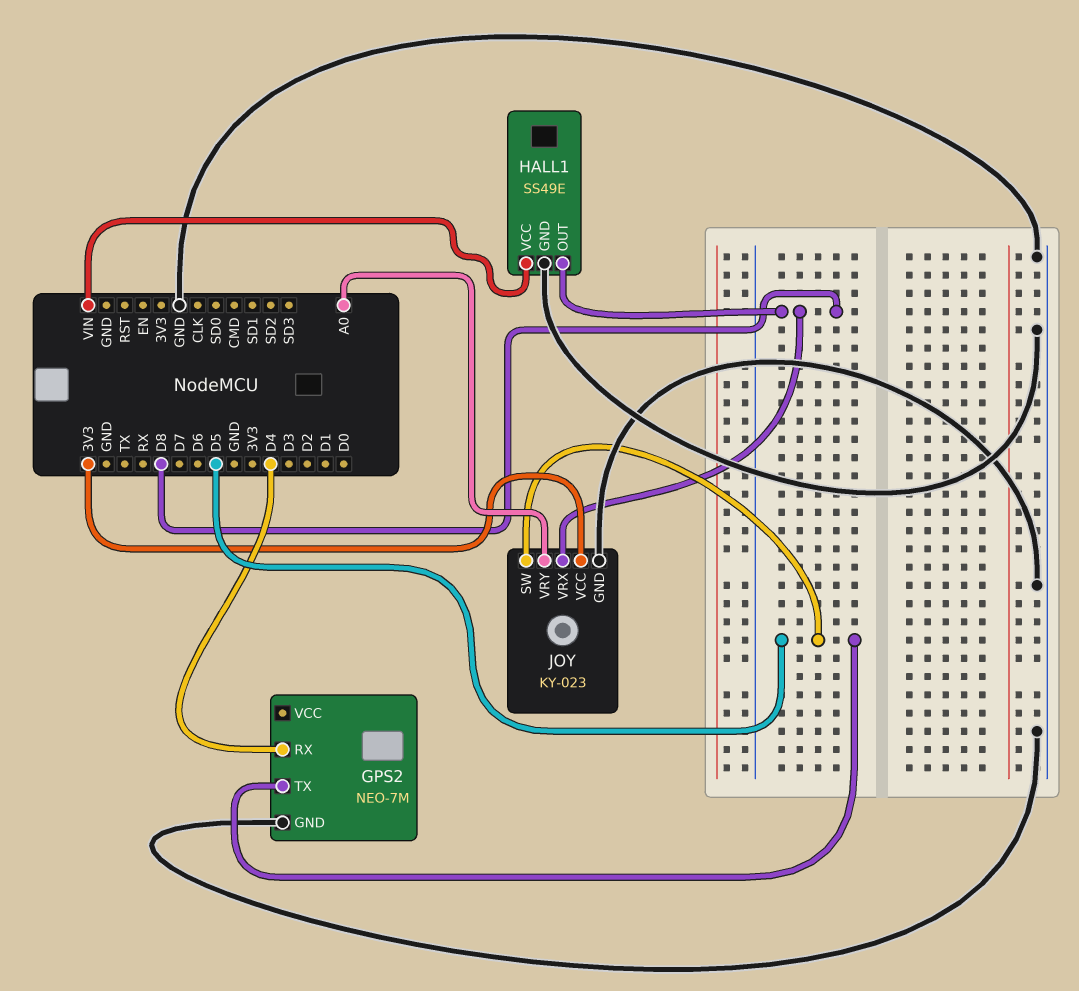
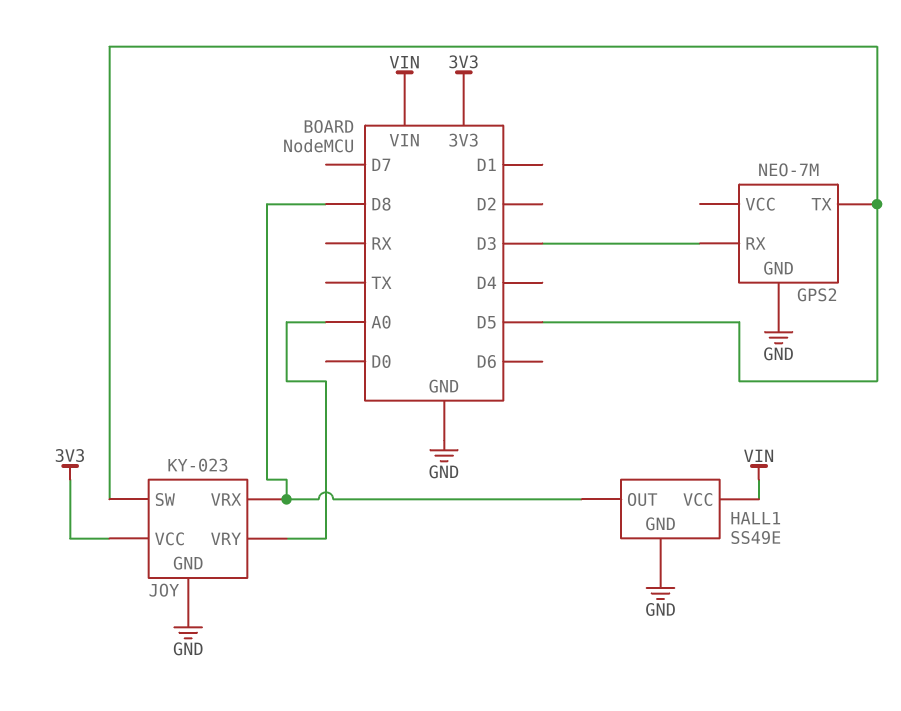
GPS2 pin RX: D4 -> D3

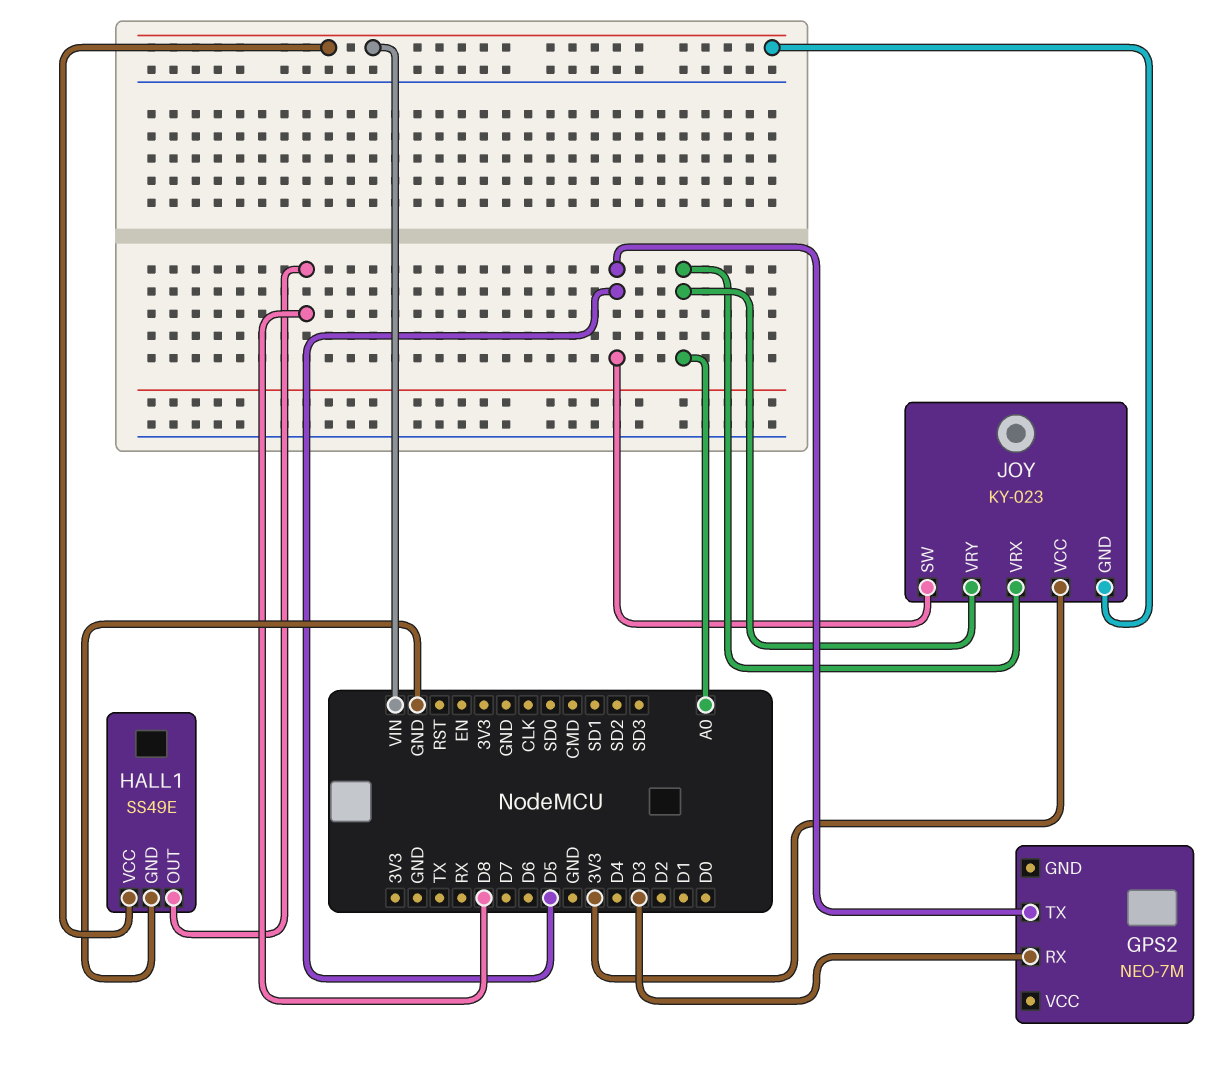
GPS2 pin GND: GND -> none
JOY pin GND: GND -> VIN
JOY pin VRX: D8 -> A0

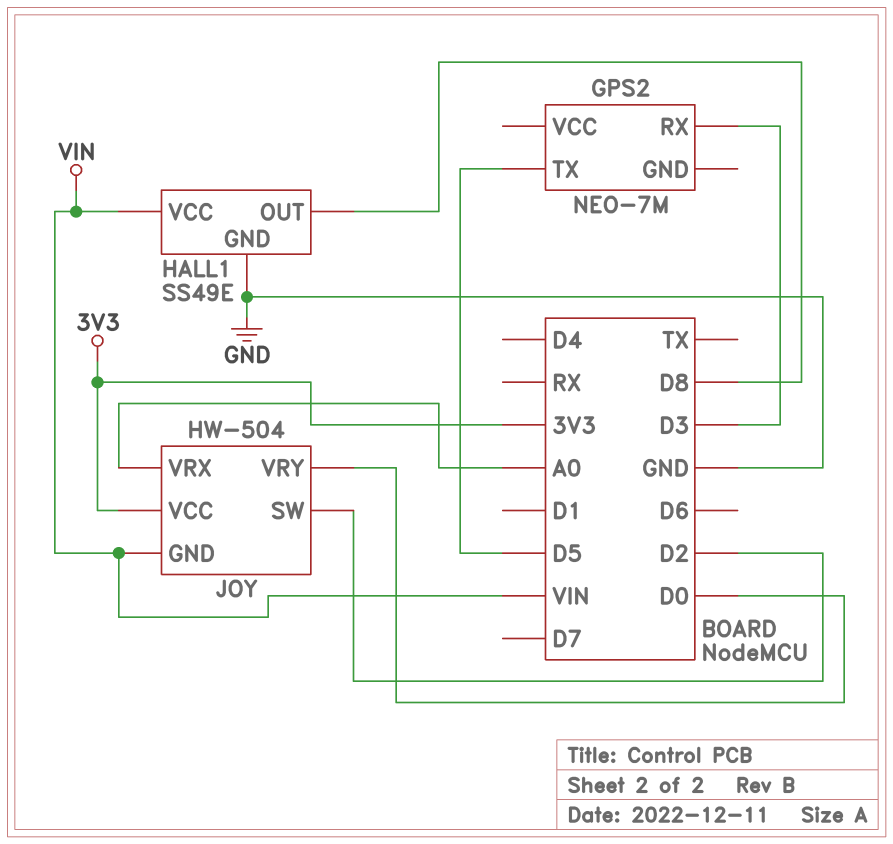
JOY: KY-023 -> HW-504
JOY pin SW: D5 -> D2
JOY pin VRY: A0 -> D0

